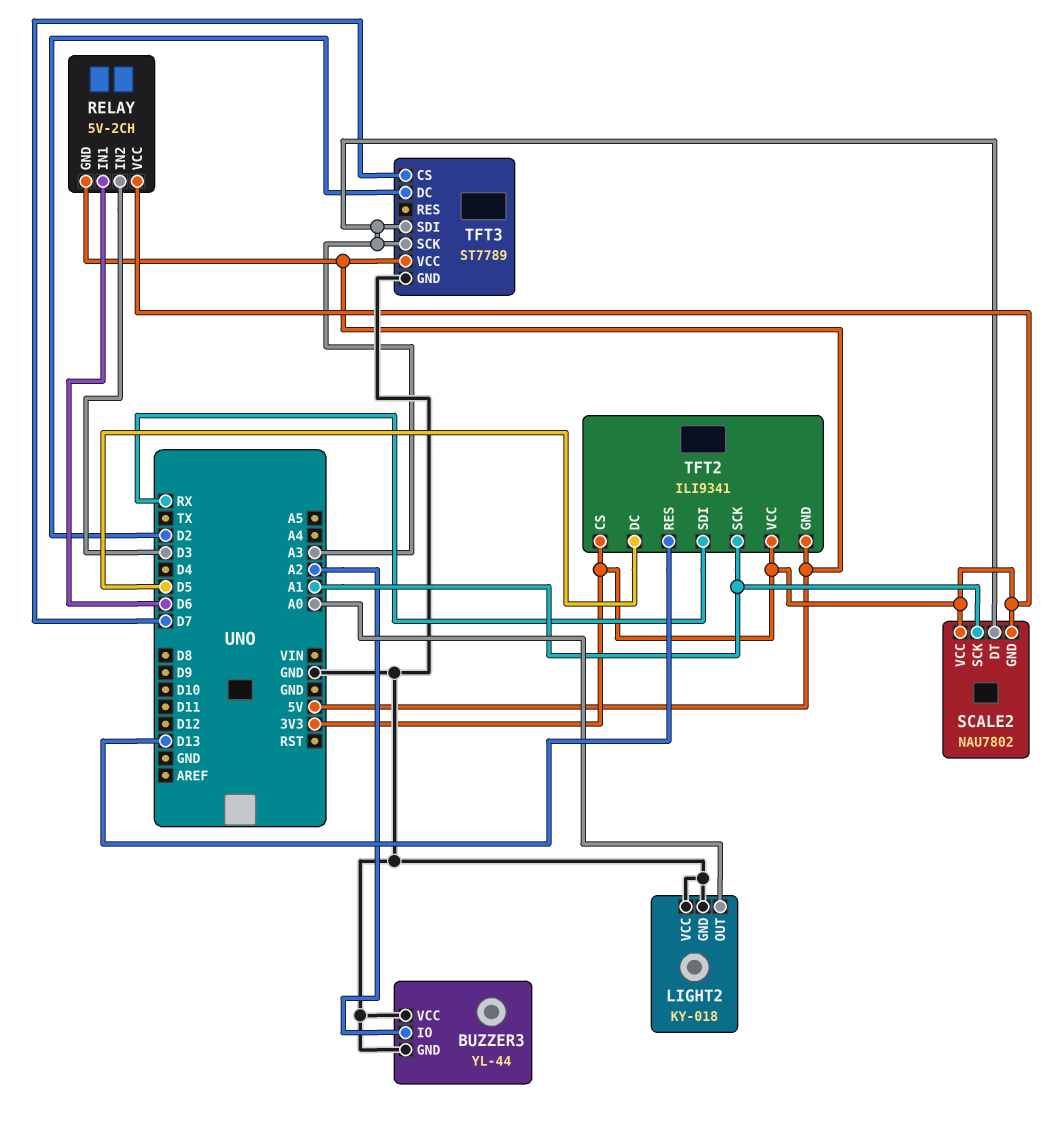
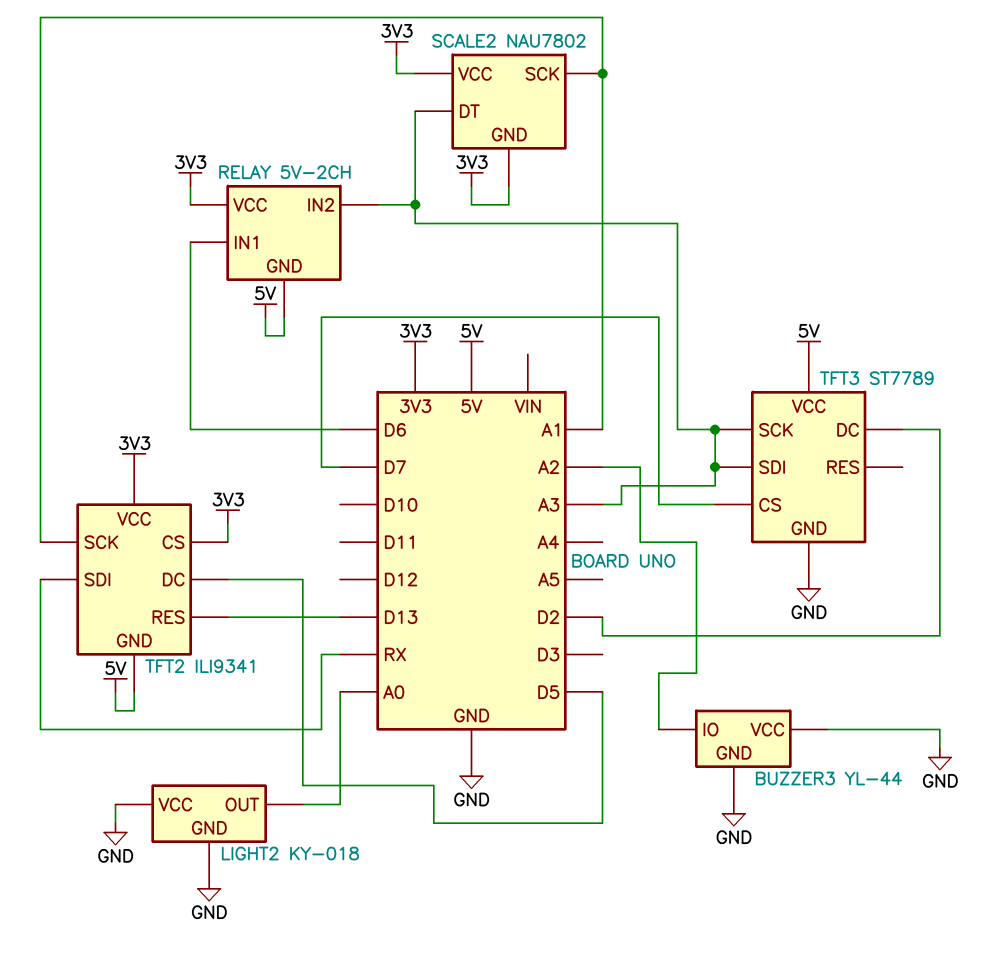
RELAY pin IN2: D3 -> A3

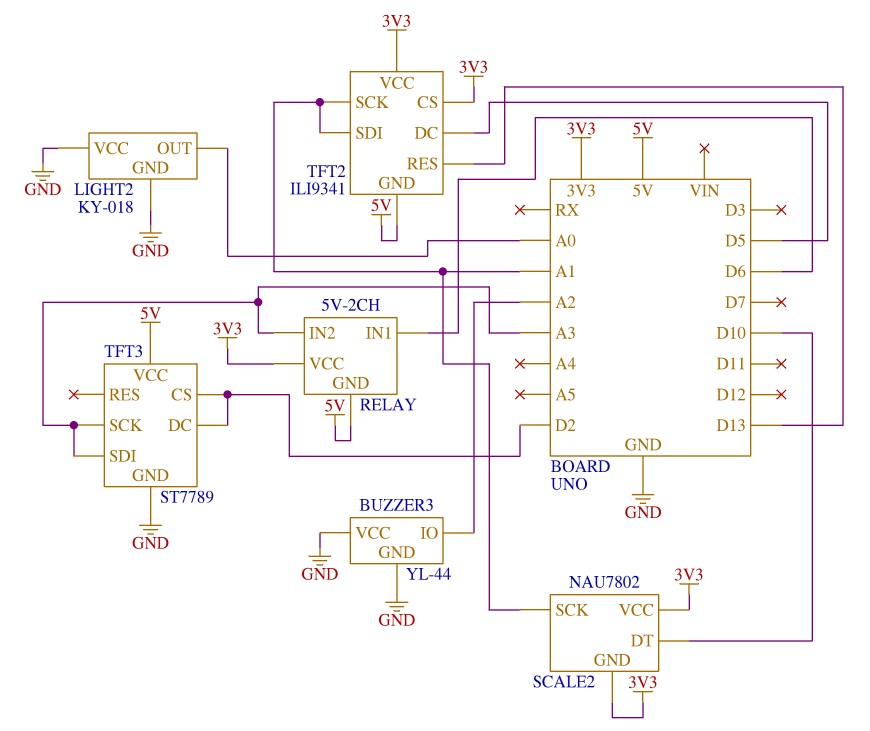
SCALE2 pin DT: A3 -> D10
TFT2 pin SDI: RX -> A1
TFT3 pin CS: D7 -> D2

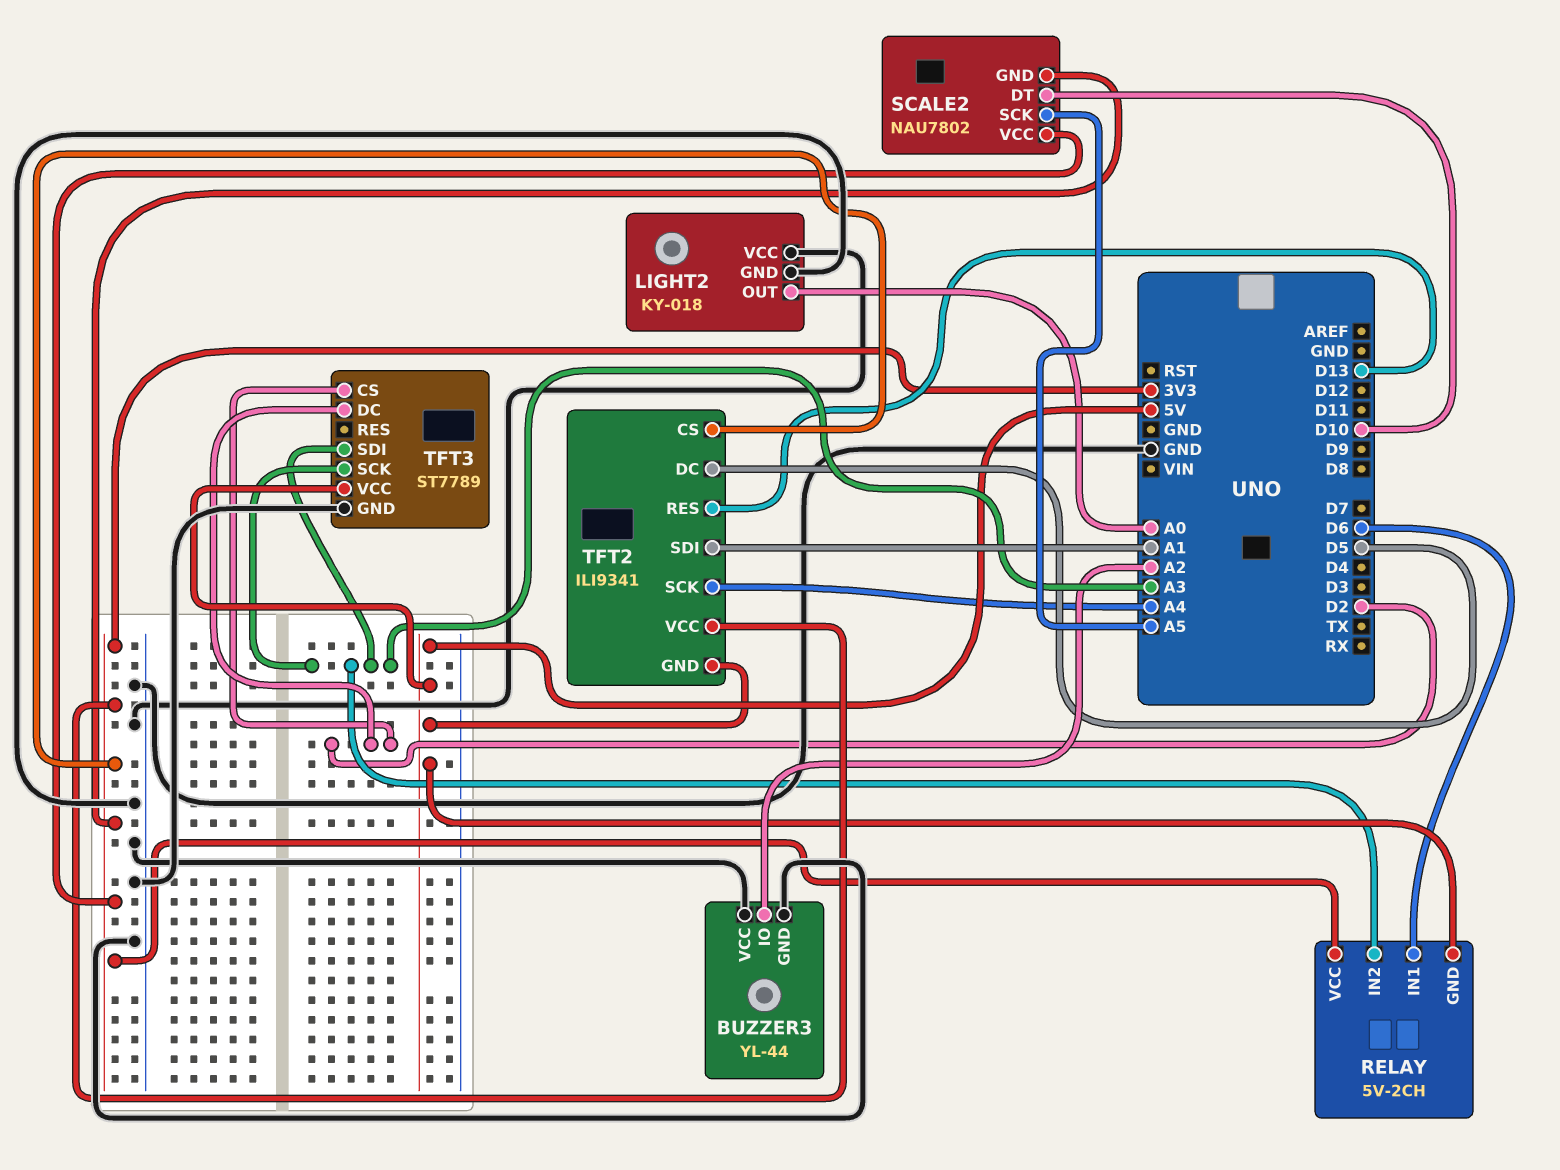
SCALE2 pin SCK: A1 -> A5
TFT2 pin SCK: A1 -> A4

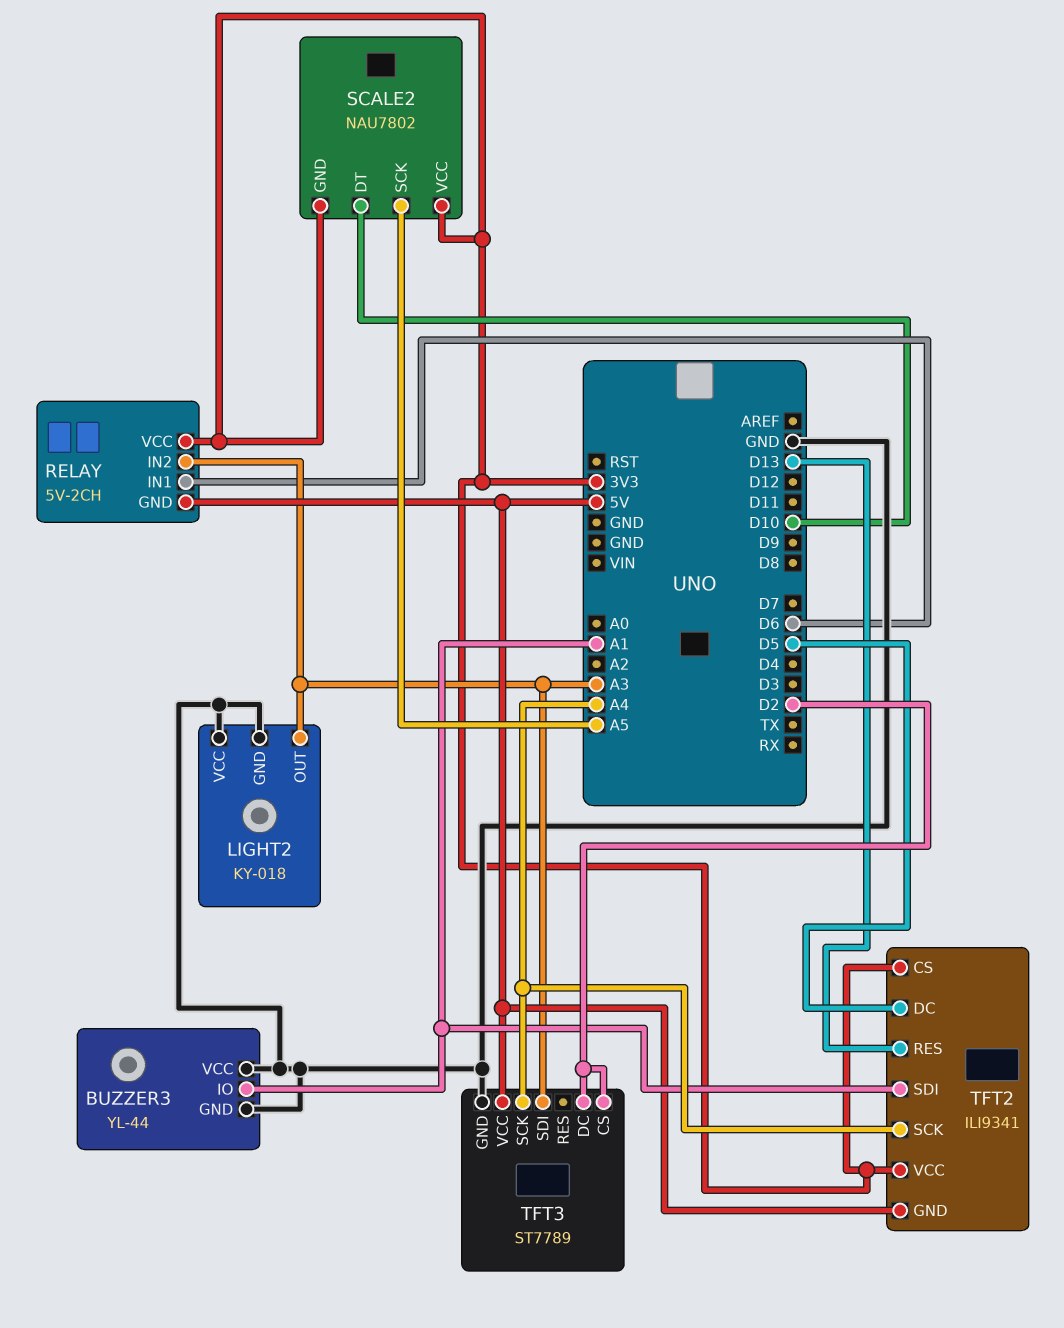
BUZZER3 pin IO: A2 -> A1
LIGHT2 pin OUT: A0 -> A3
TFT3 pin SCK: A3 -> A4

